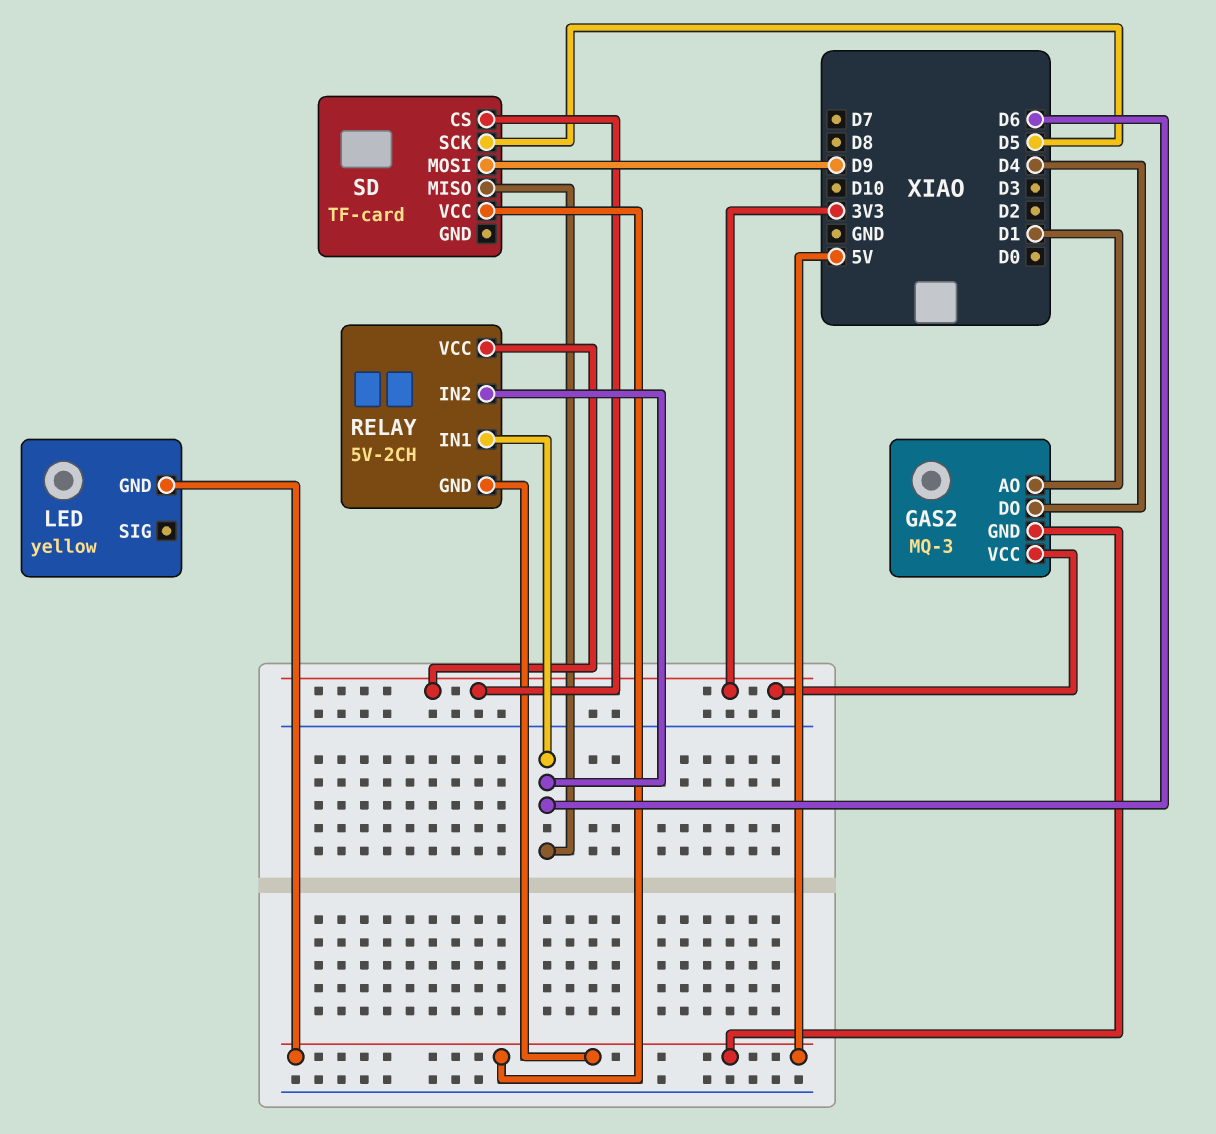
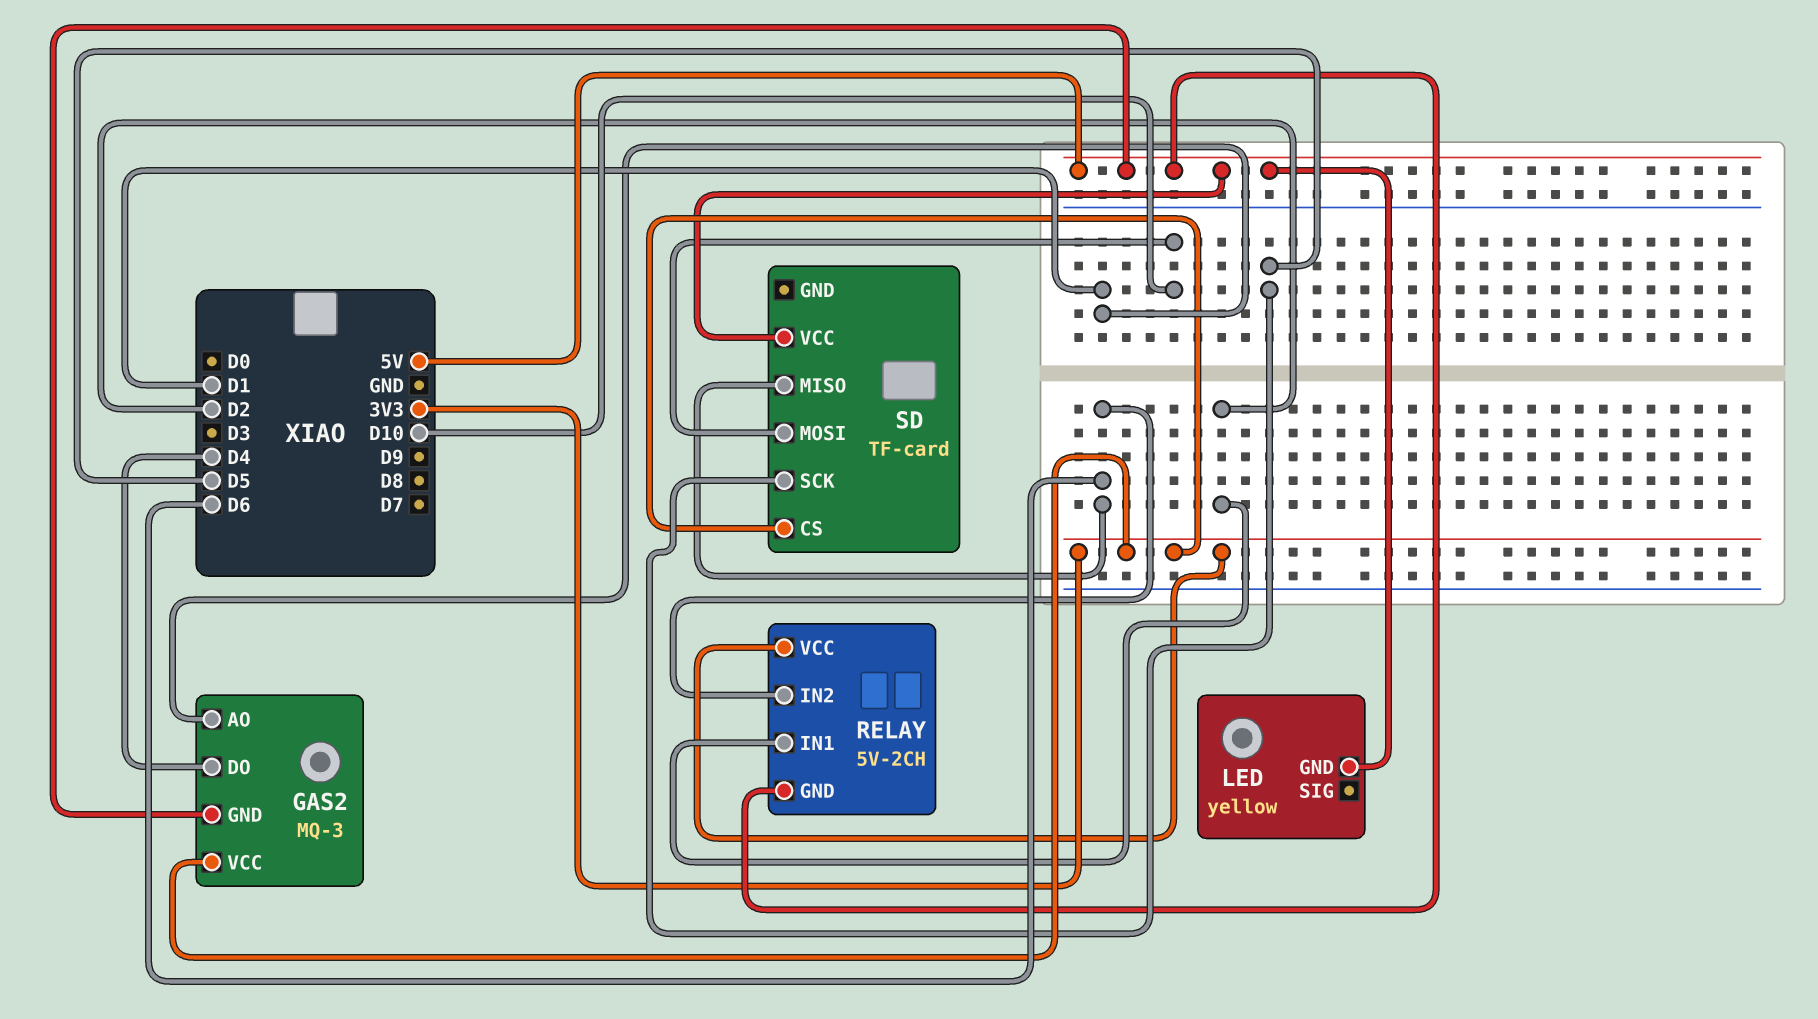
RELAY pin IN1: D6 -> D2
SD pin MOSI: D9 -> D10

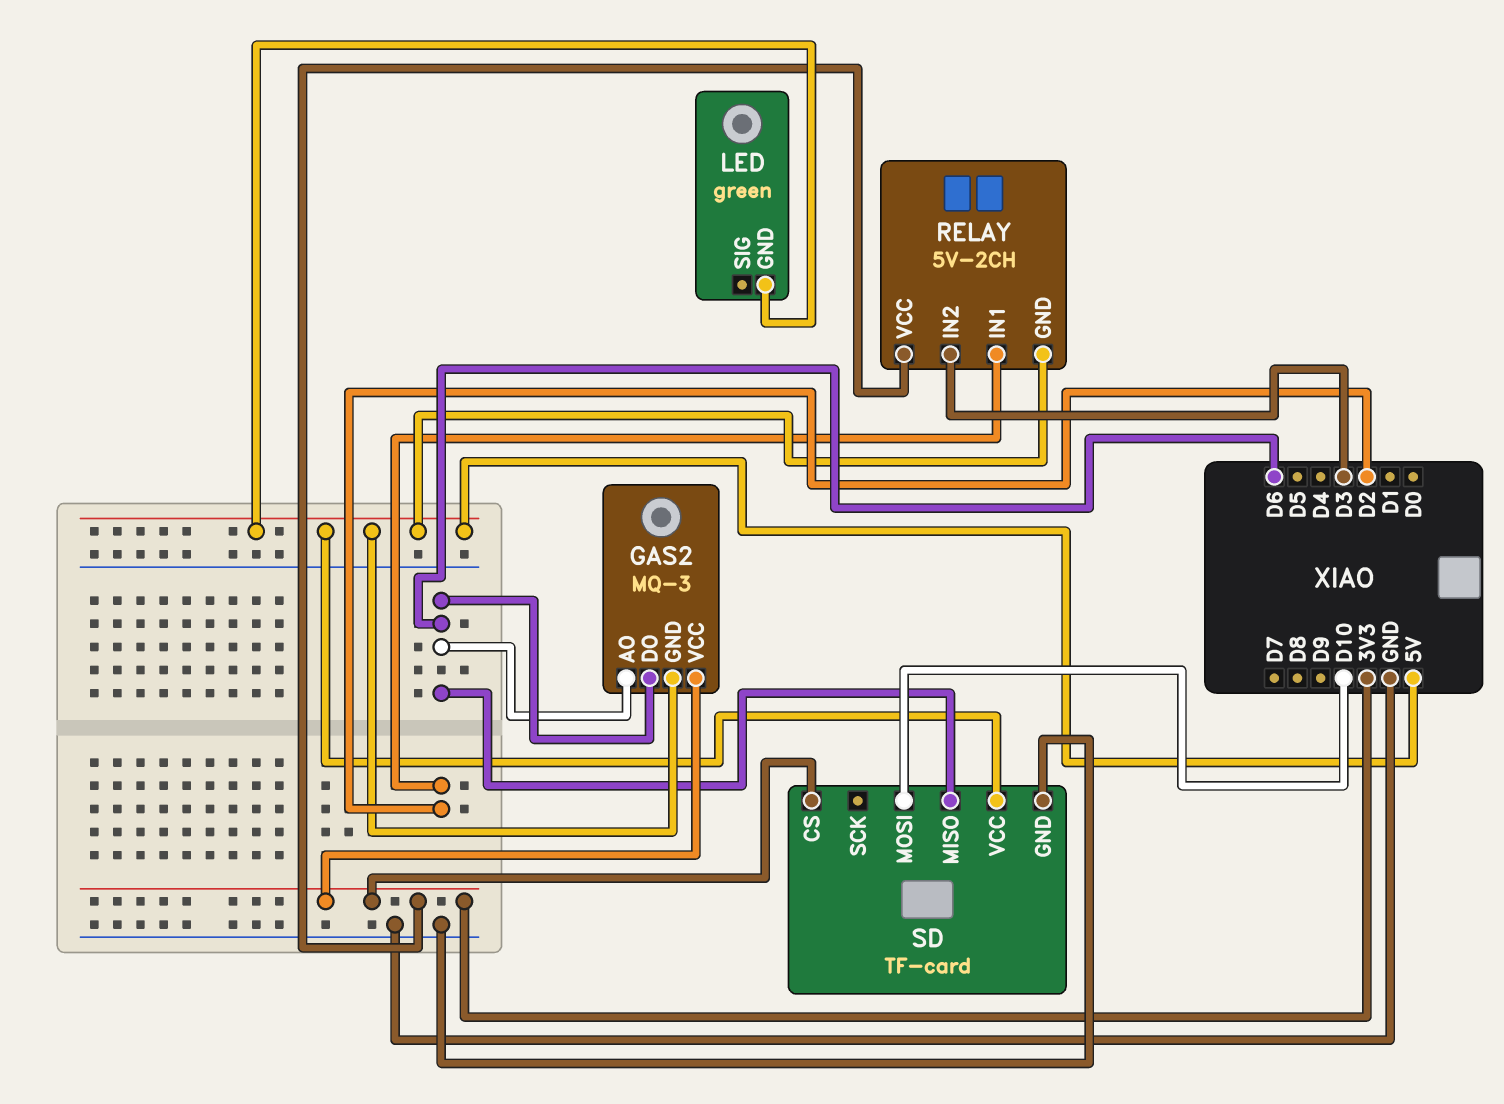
GAS2 pin AO: D1 -> D6
GAS2 pin DO: D4 -> D6
LED: yellow -> green
RELAY pin IN2: D6 -> D3
SD pin GND: none -> GND
SD pin SCK: D5 -> none

